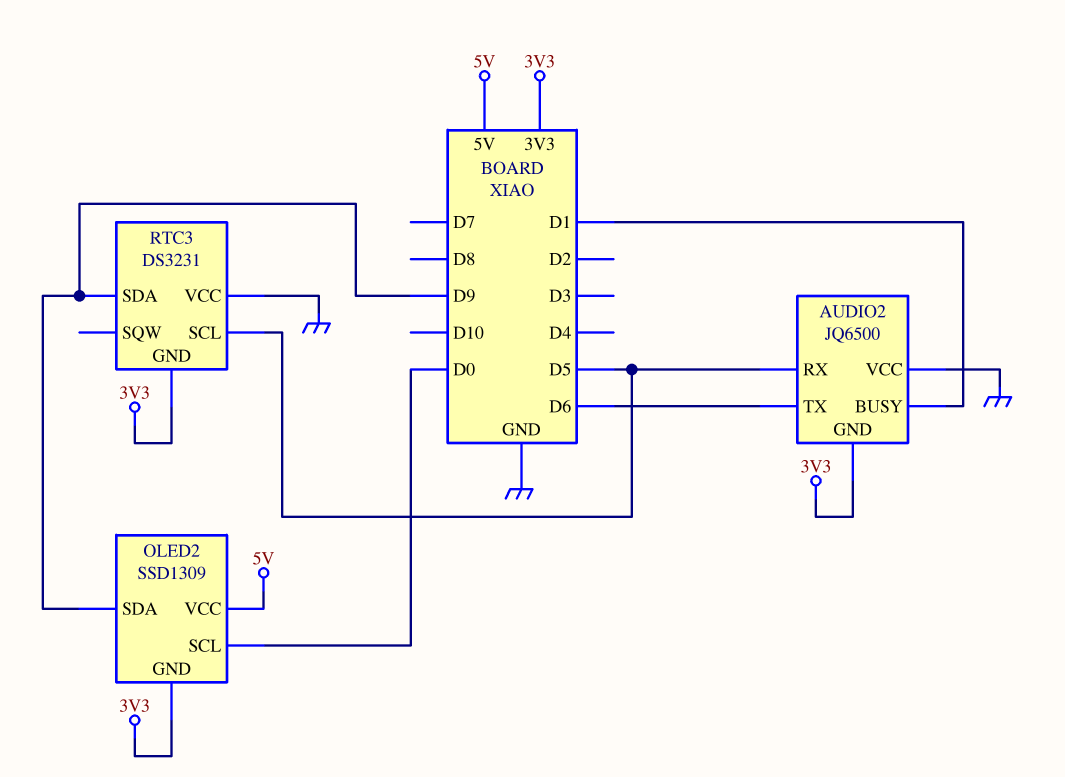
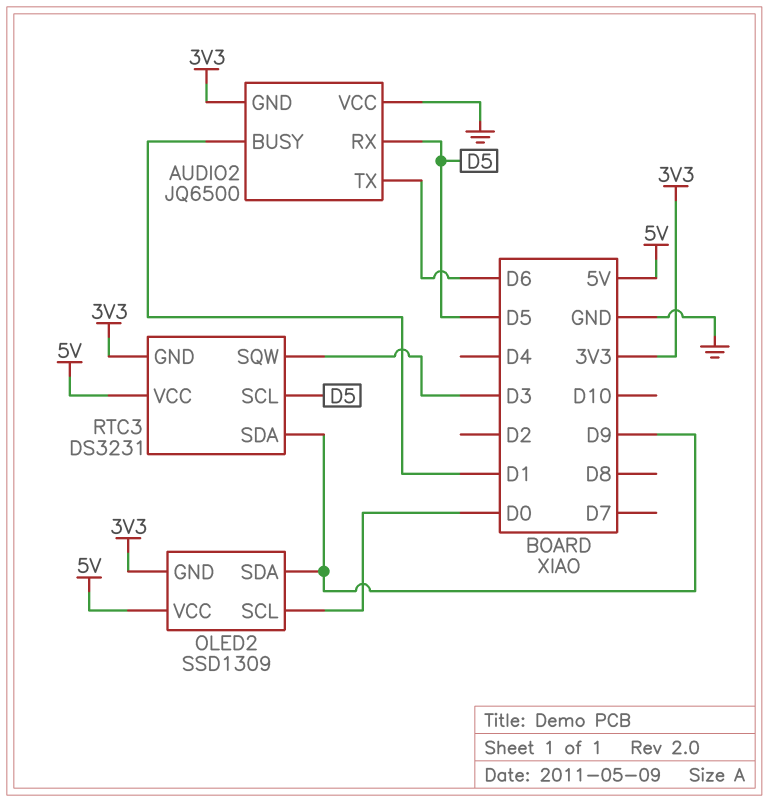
RTC3 pin SQW: none -> D3
RTC3 pin VCC: GND -> 5V

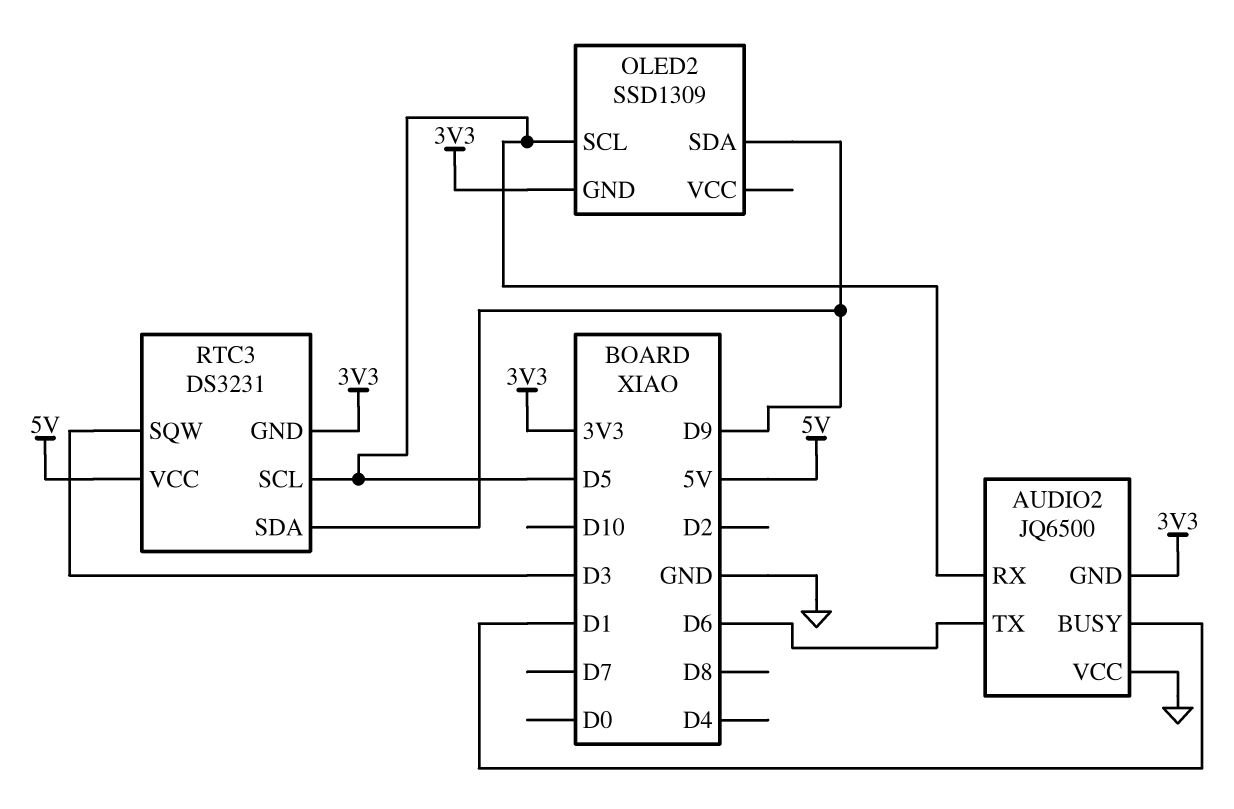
OLED2 pin SCL: D0 -> D5
OLED2 pin VCC: 5V -> none

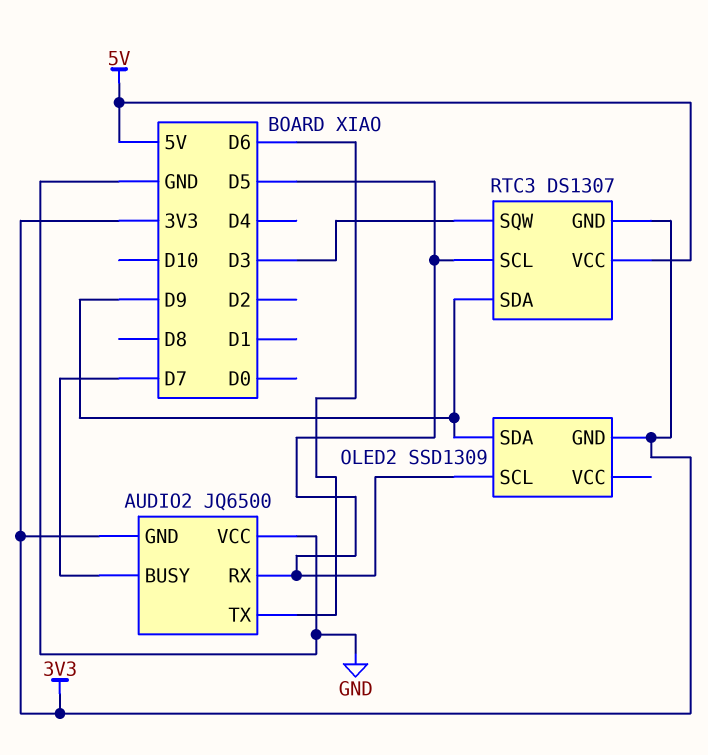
AUDIO2 pin BUSY: D1 -> D7
RTC3: DS3231 -> DS1307

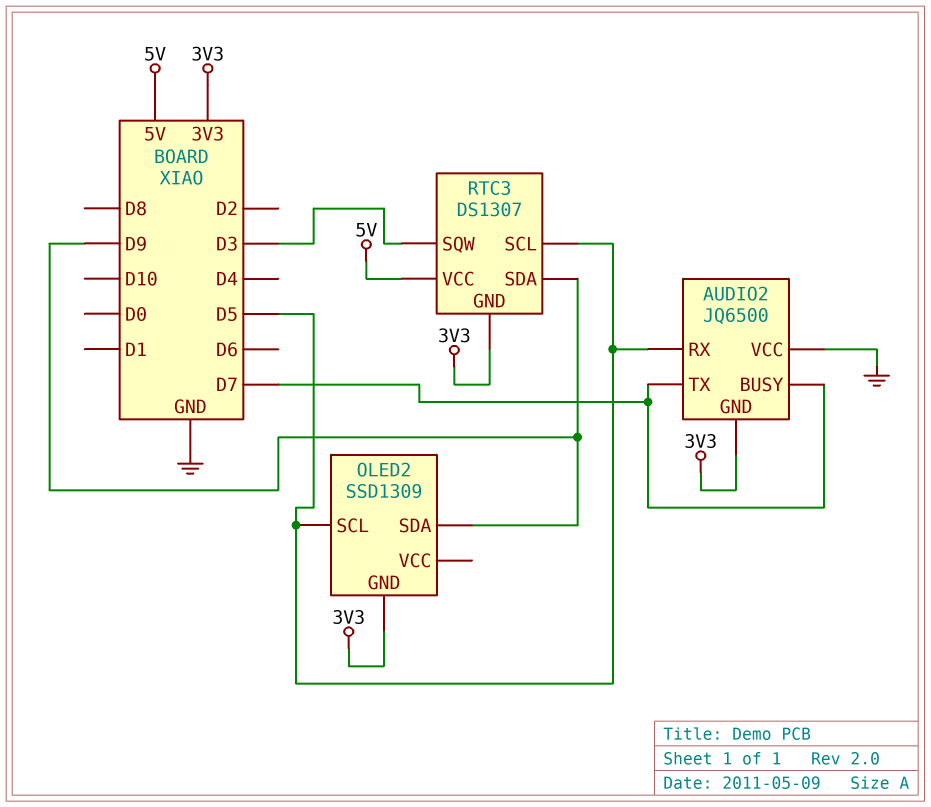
AUDIO2 pin TX: D6 -> D7

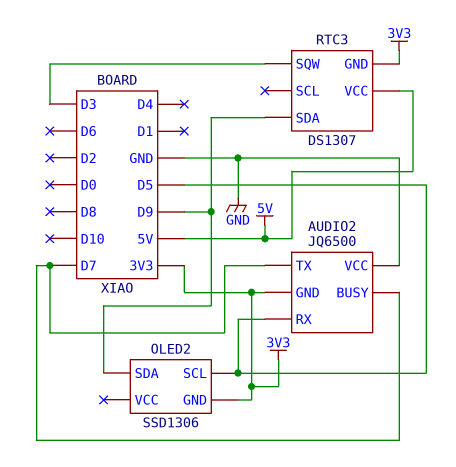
OLED2: SSD1309 -> SSD1306
RTC3 pin SCL: D5 -> none

